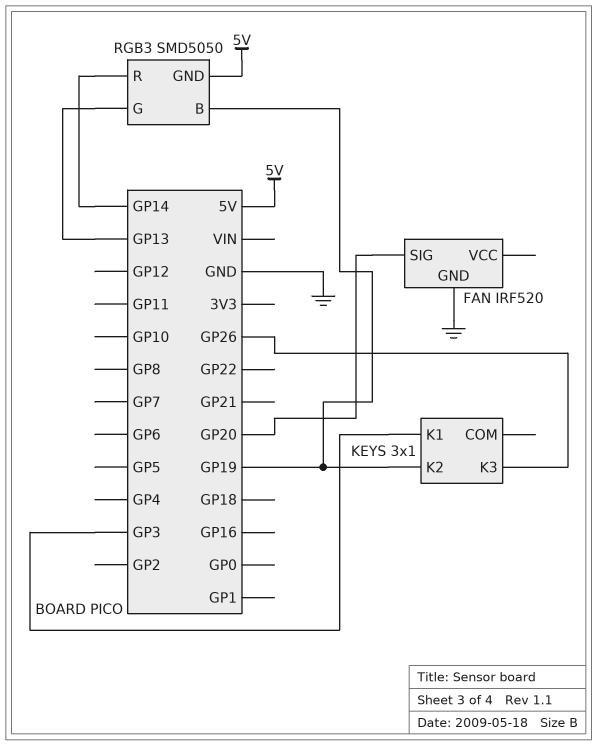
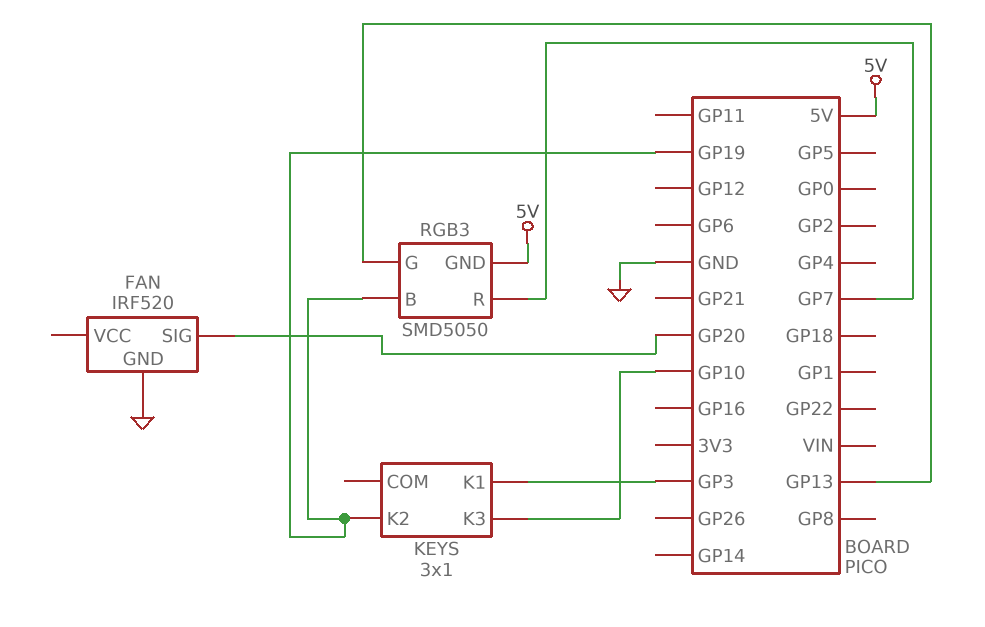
KEYS pin K3: GP26 -> GP10
RGB3 pin R: GP14 -> GP7

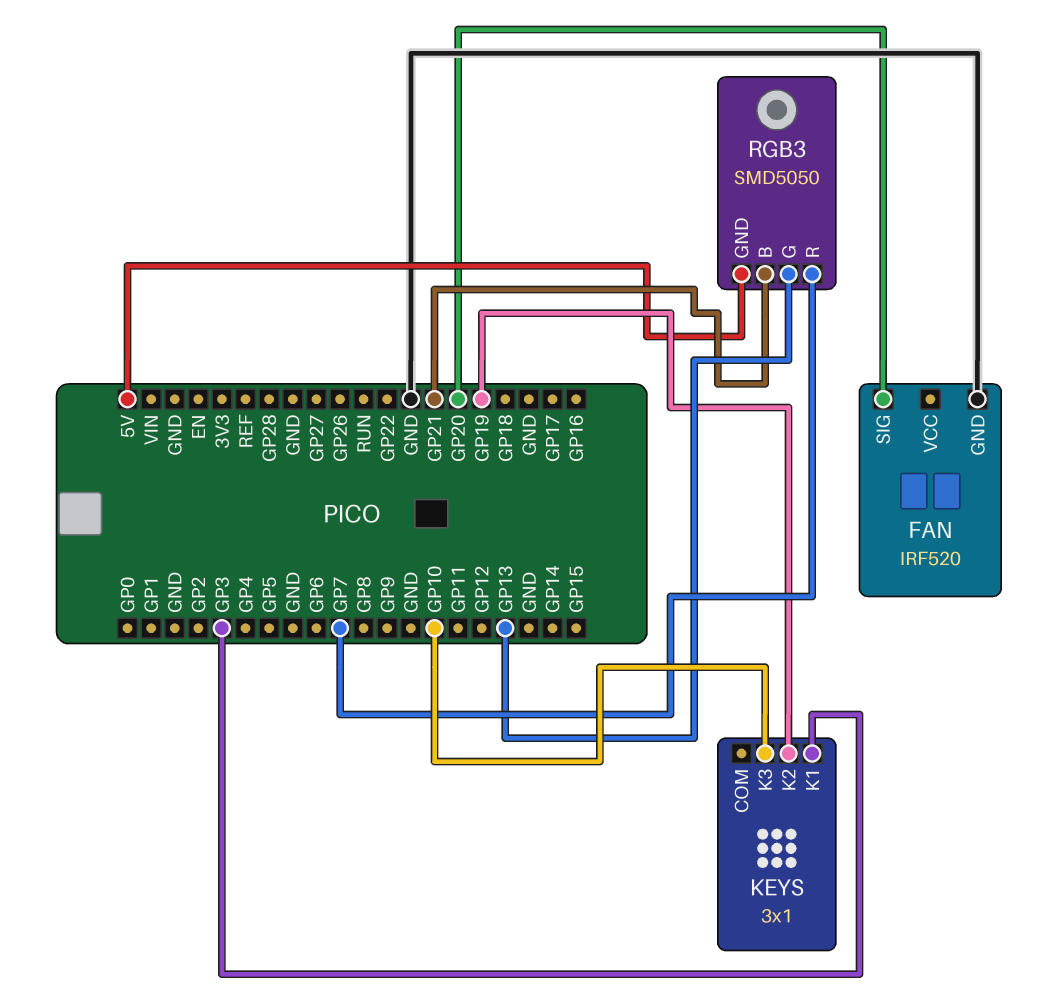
RGB3 pin B: GP19 -> GP21

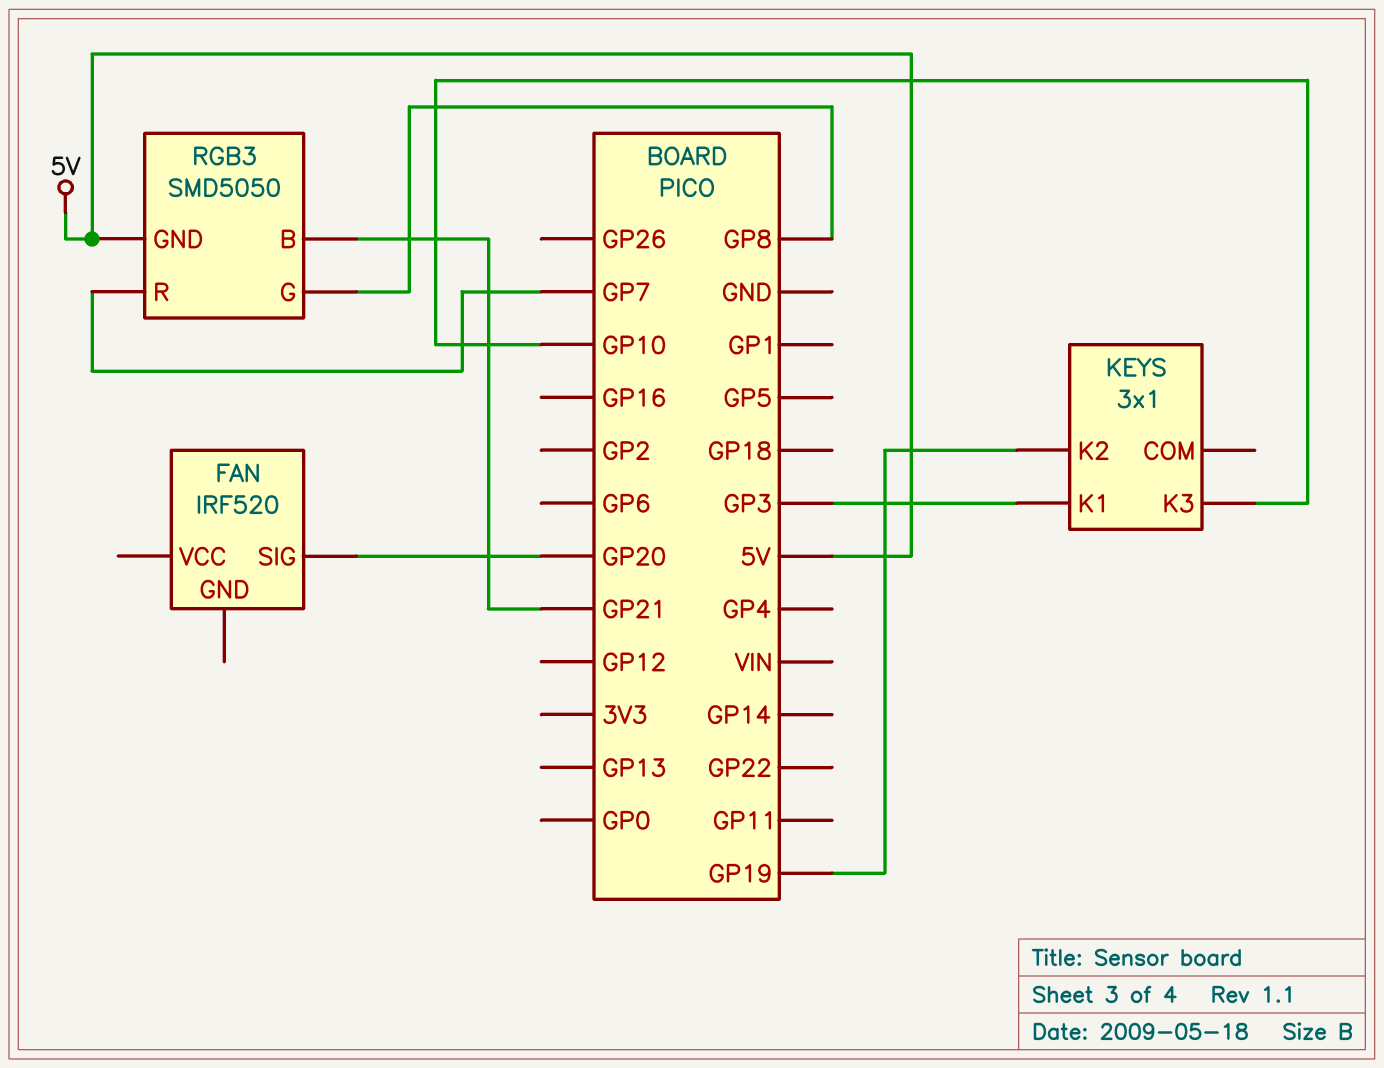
FAN pin GND: GND -> none
RGB3 pin G: GP13 -> GP8

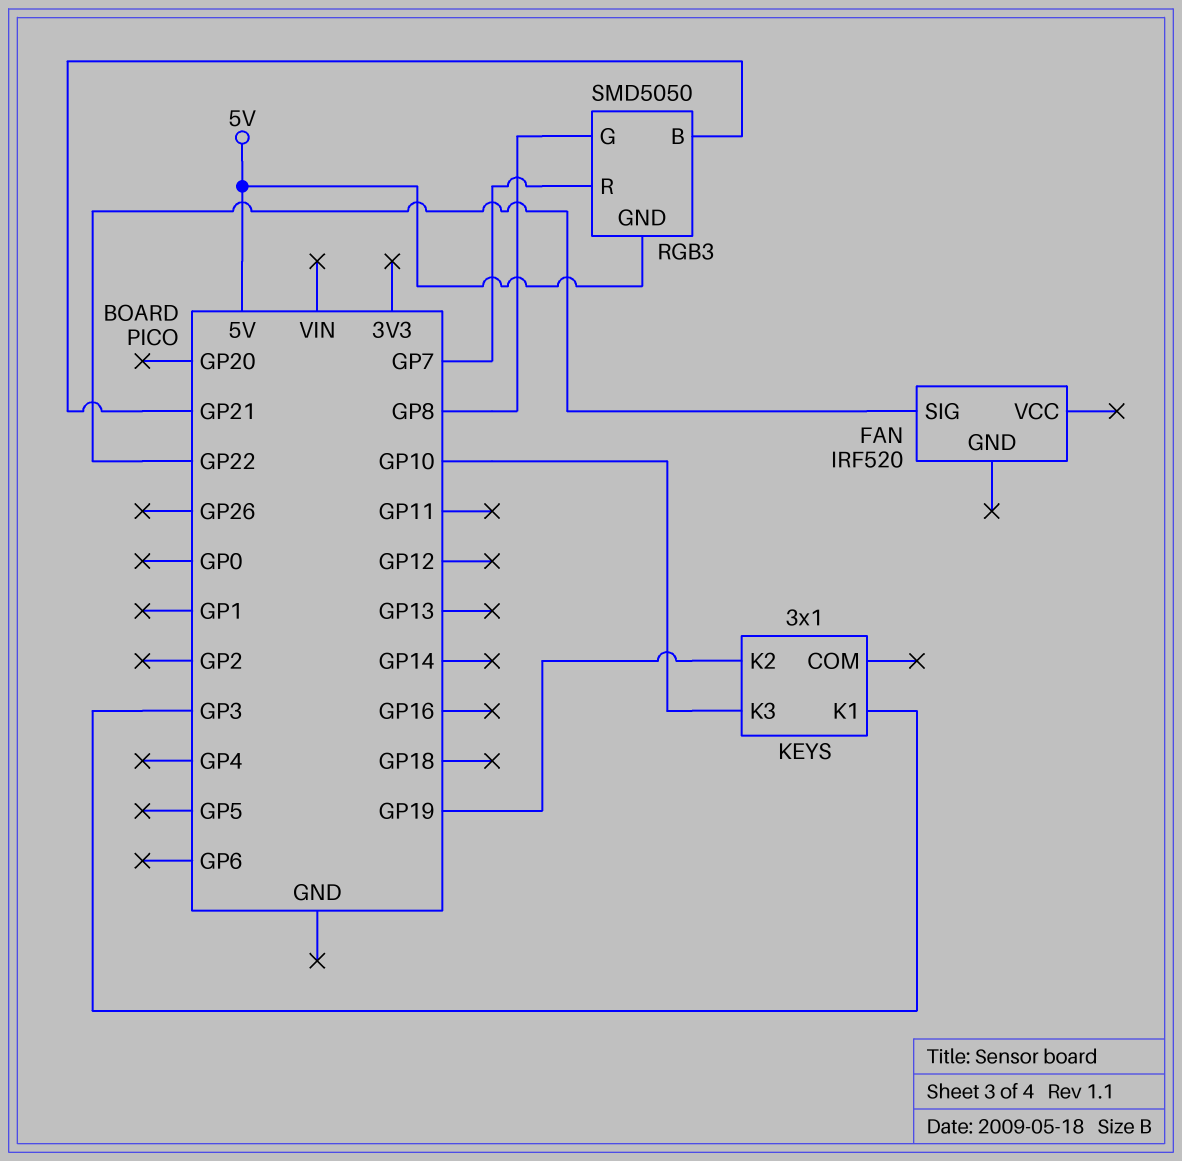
FAN pin SIG: GP20 -> GP22

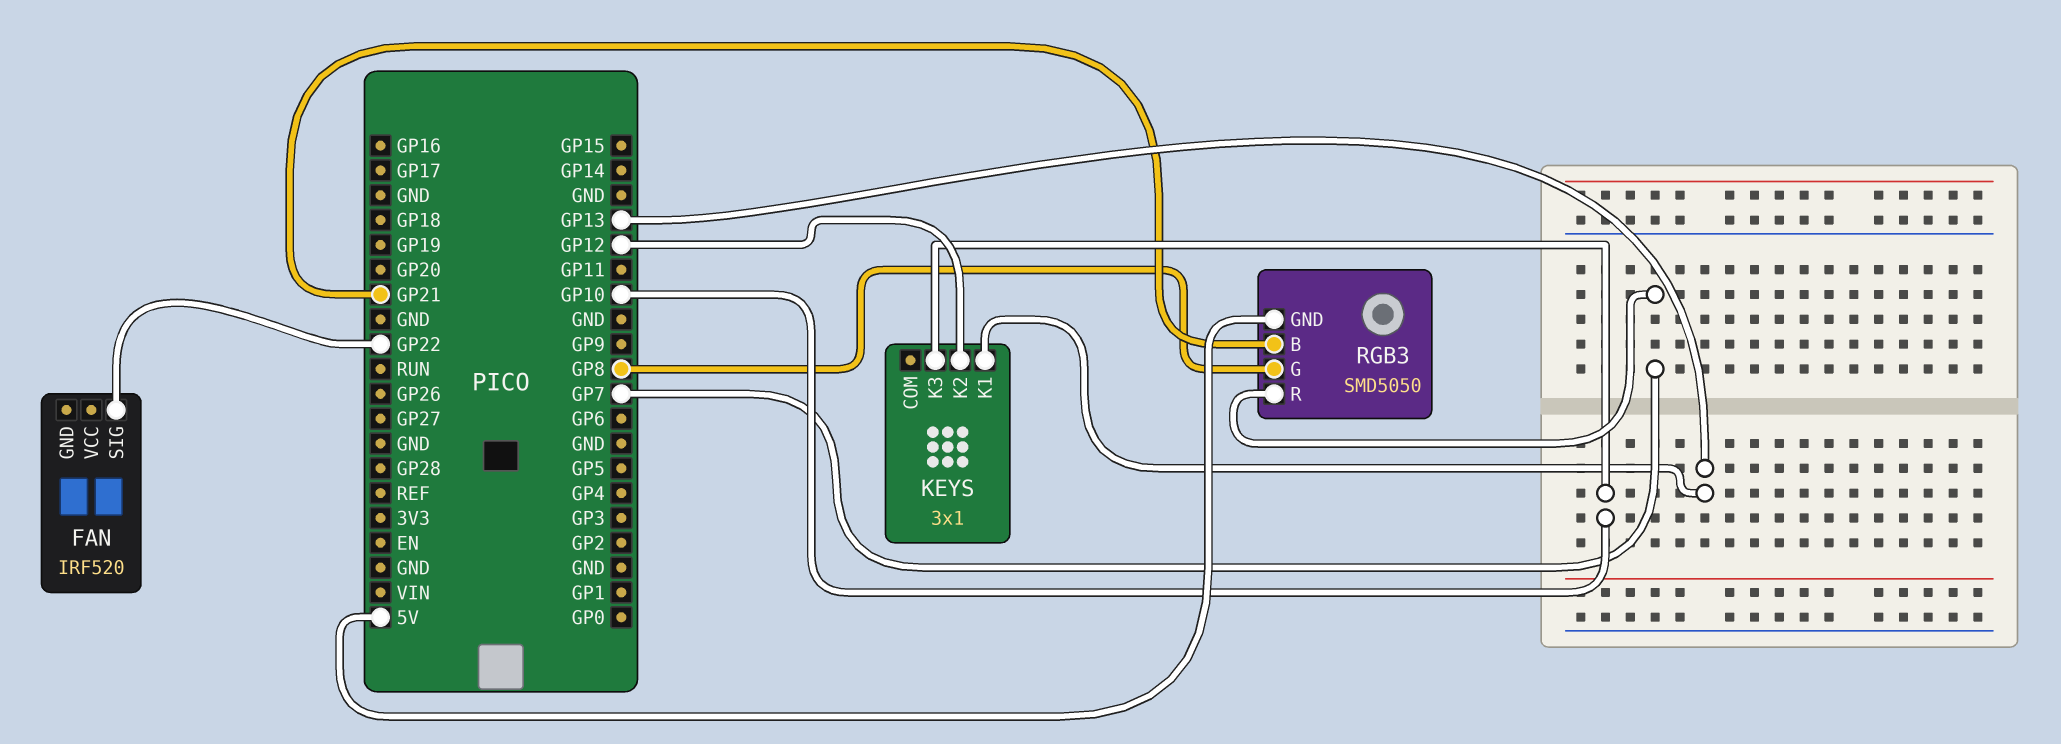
KEYS pin K1: GP3 -> GP13
KEYS pin K2: GP19 -> GP12

